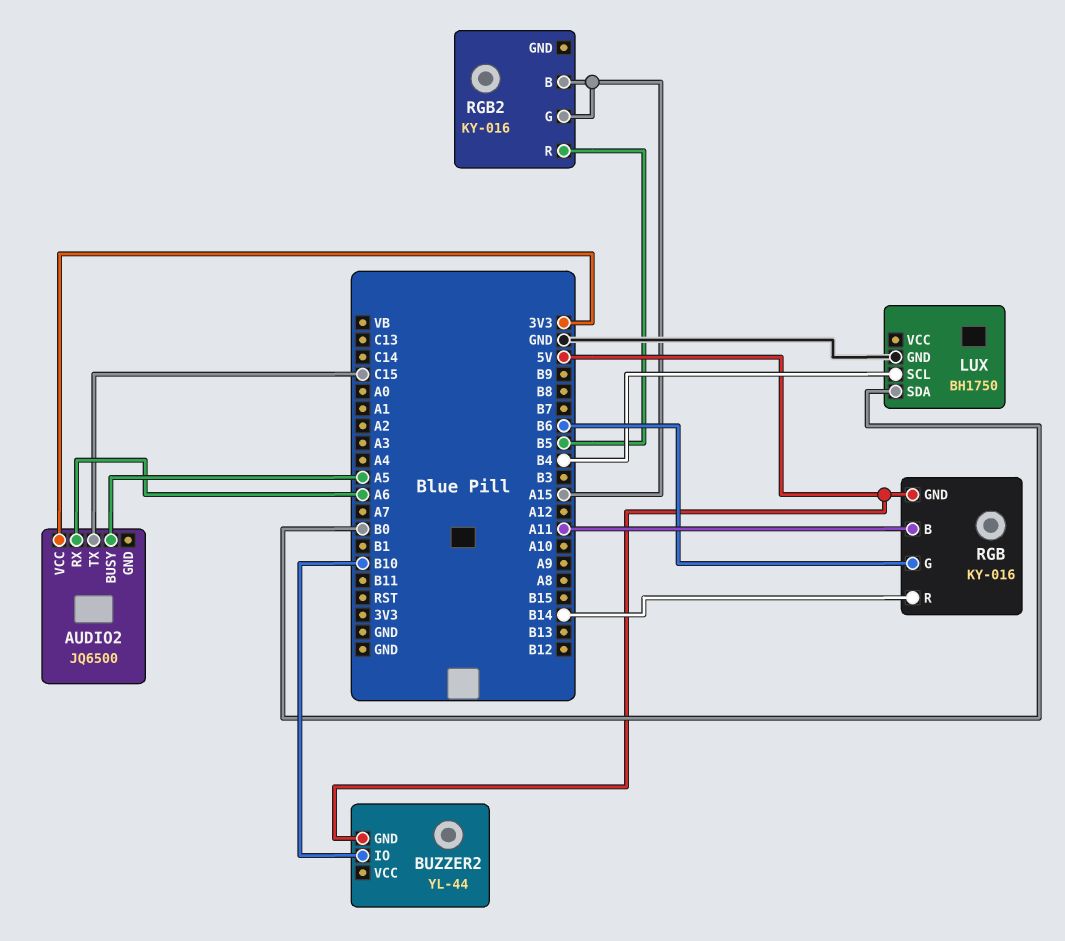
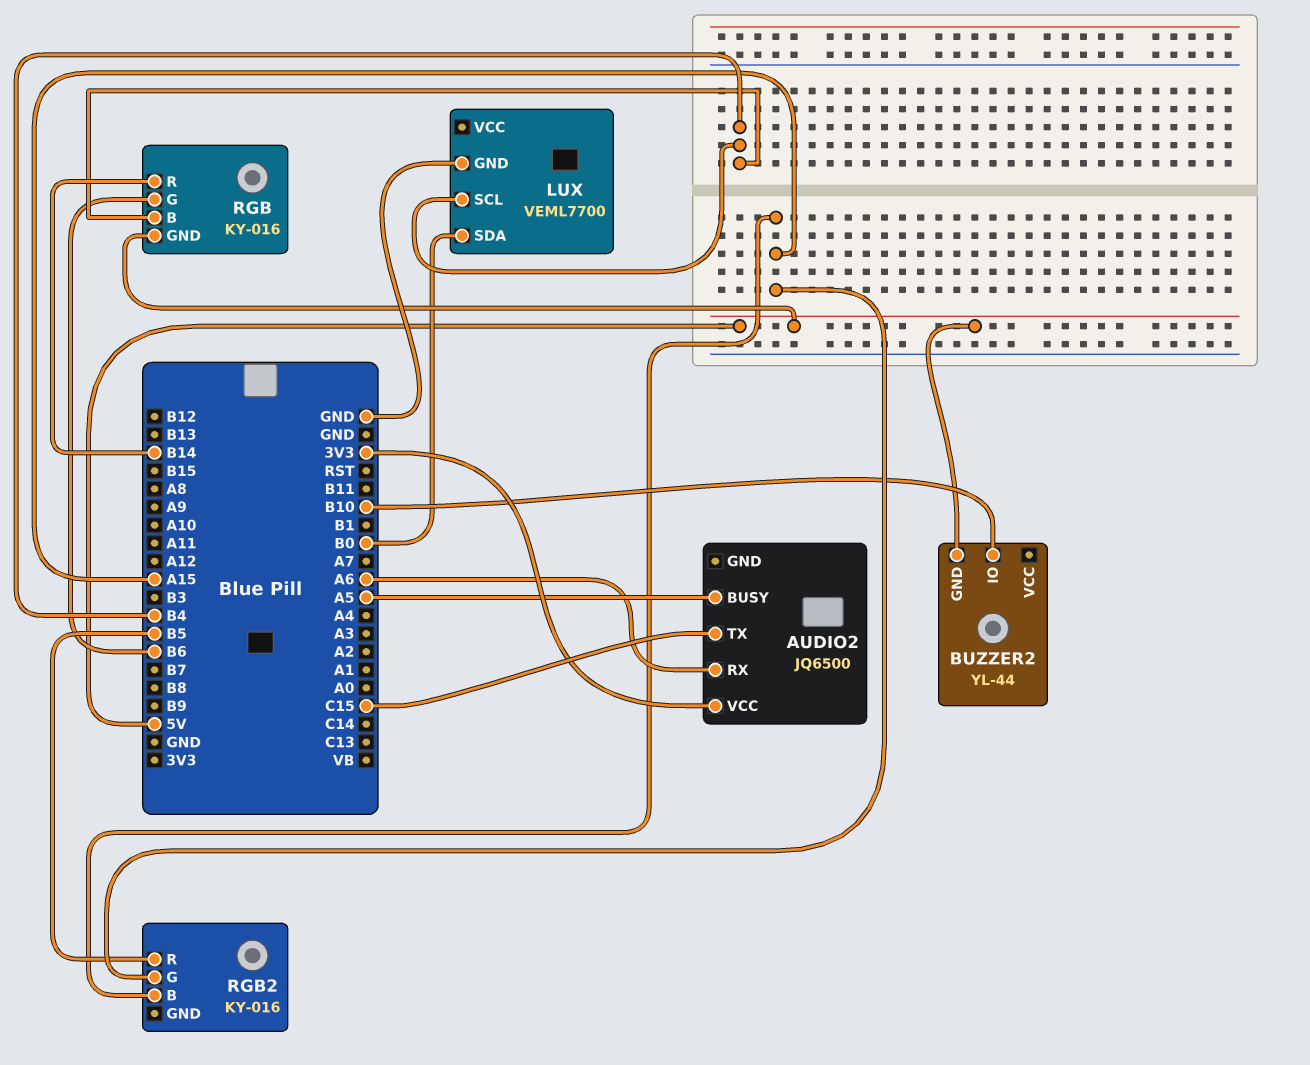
LUX: BH1750 -> VEML7700
RGB pin B: A11 -> B4

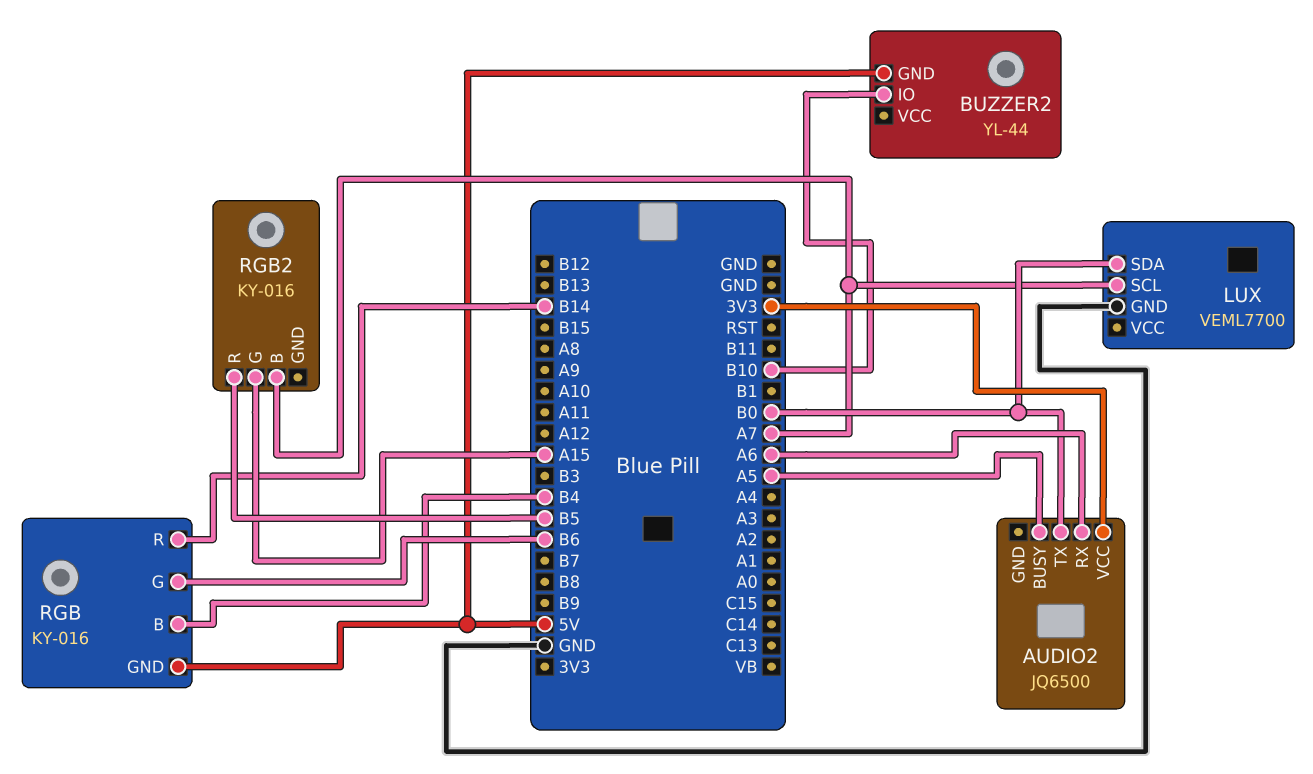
AUDIO2 pin TX: C15 -> B0
LUX pin SCL: B4 -> A7
RGB2 pin B: A15 -> A7

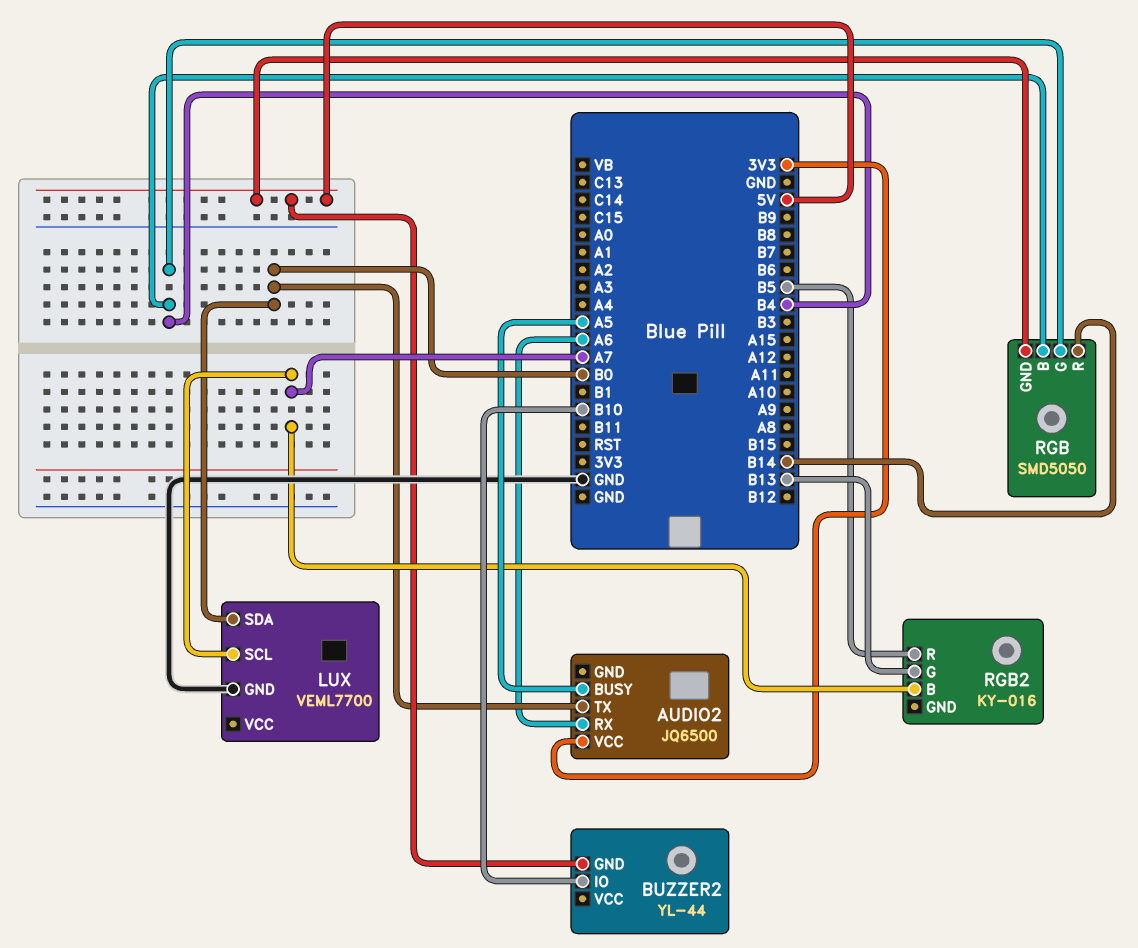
RGB: KY-016 -> SMD5050
RGB pin G: B6 -> B4
RGB2 pin G: A15 -> B13

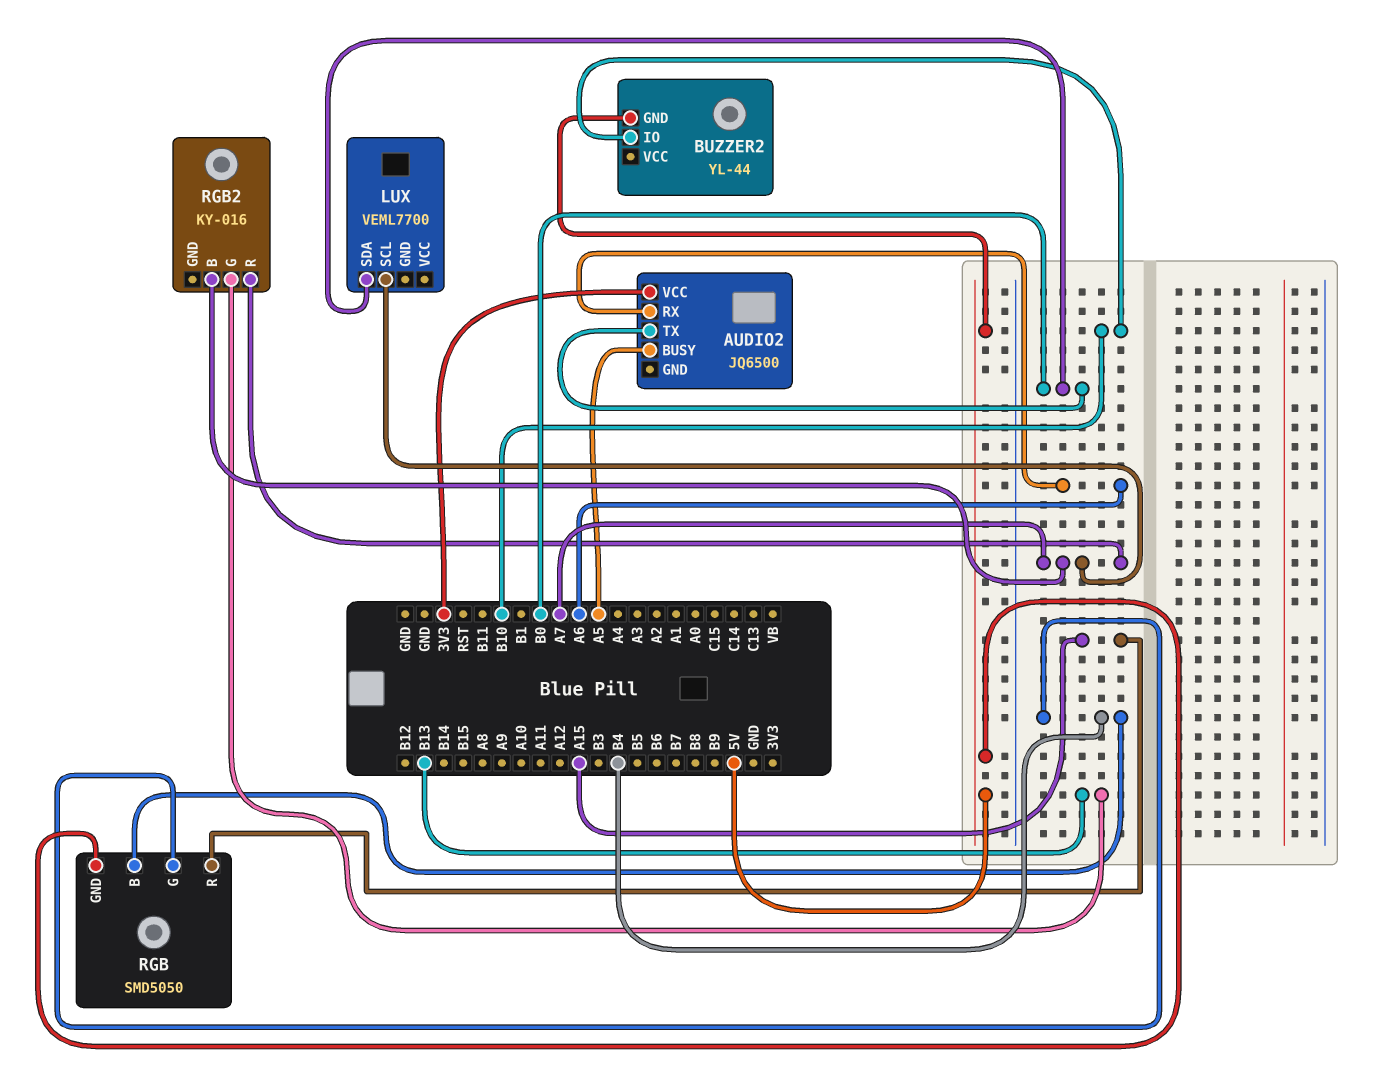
LUX pin GND: GND -> none
RGB pin R: B14 -> A15
RGB2 pin R: B5 -> A7

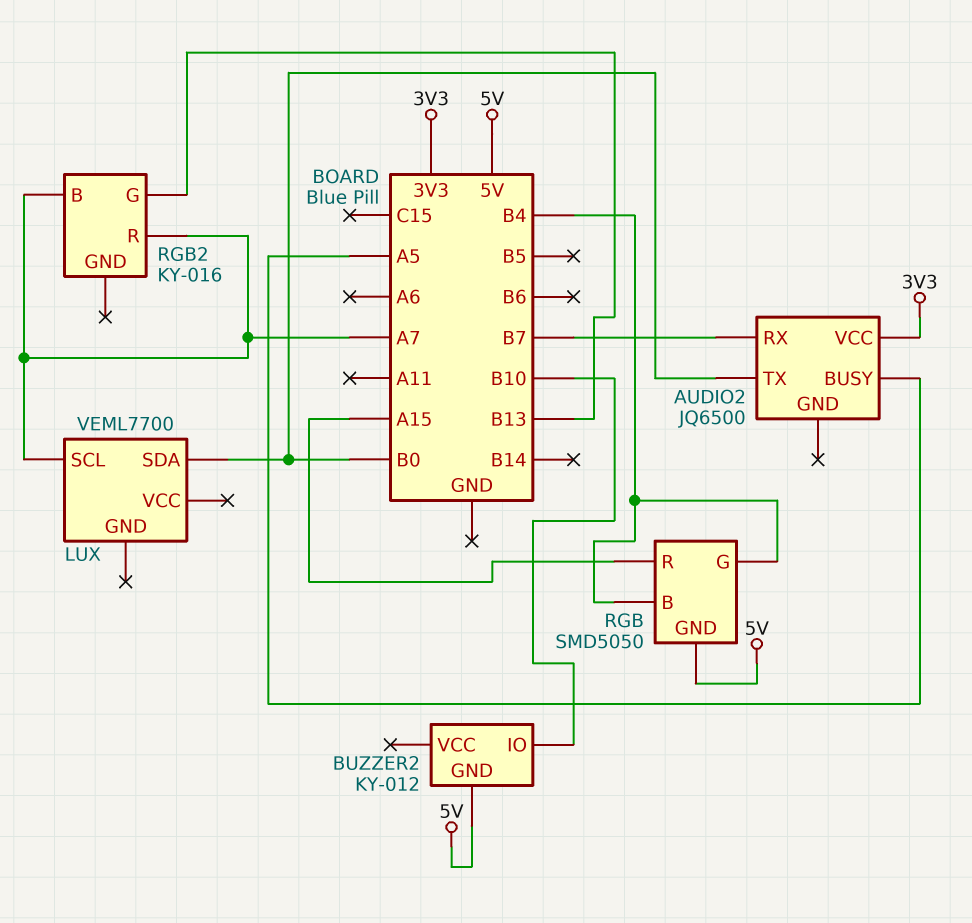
AUDIO2 pin RX: A6 -> B7
BUZZER2: YL-44 -> KY-012

